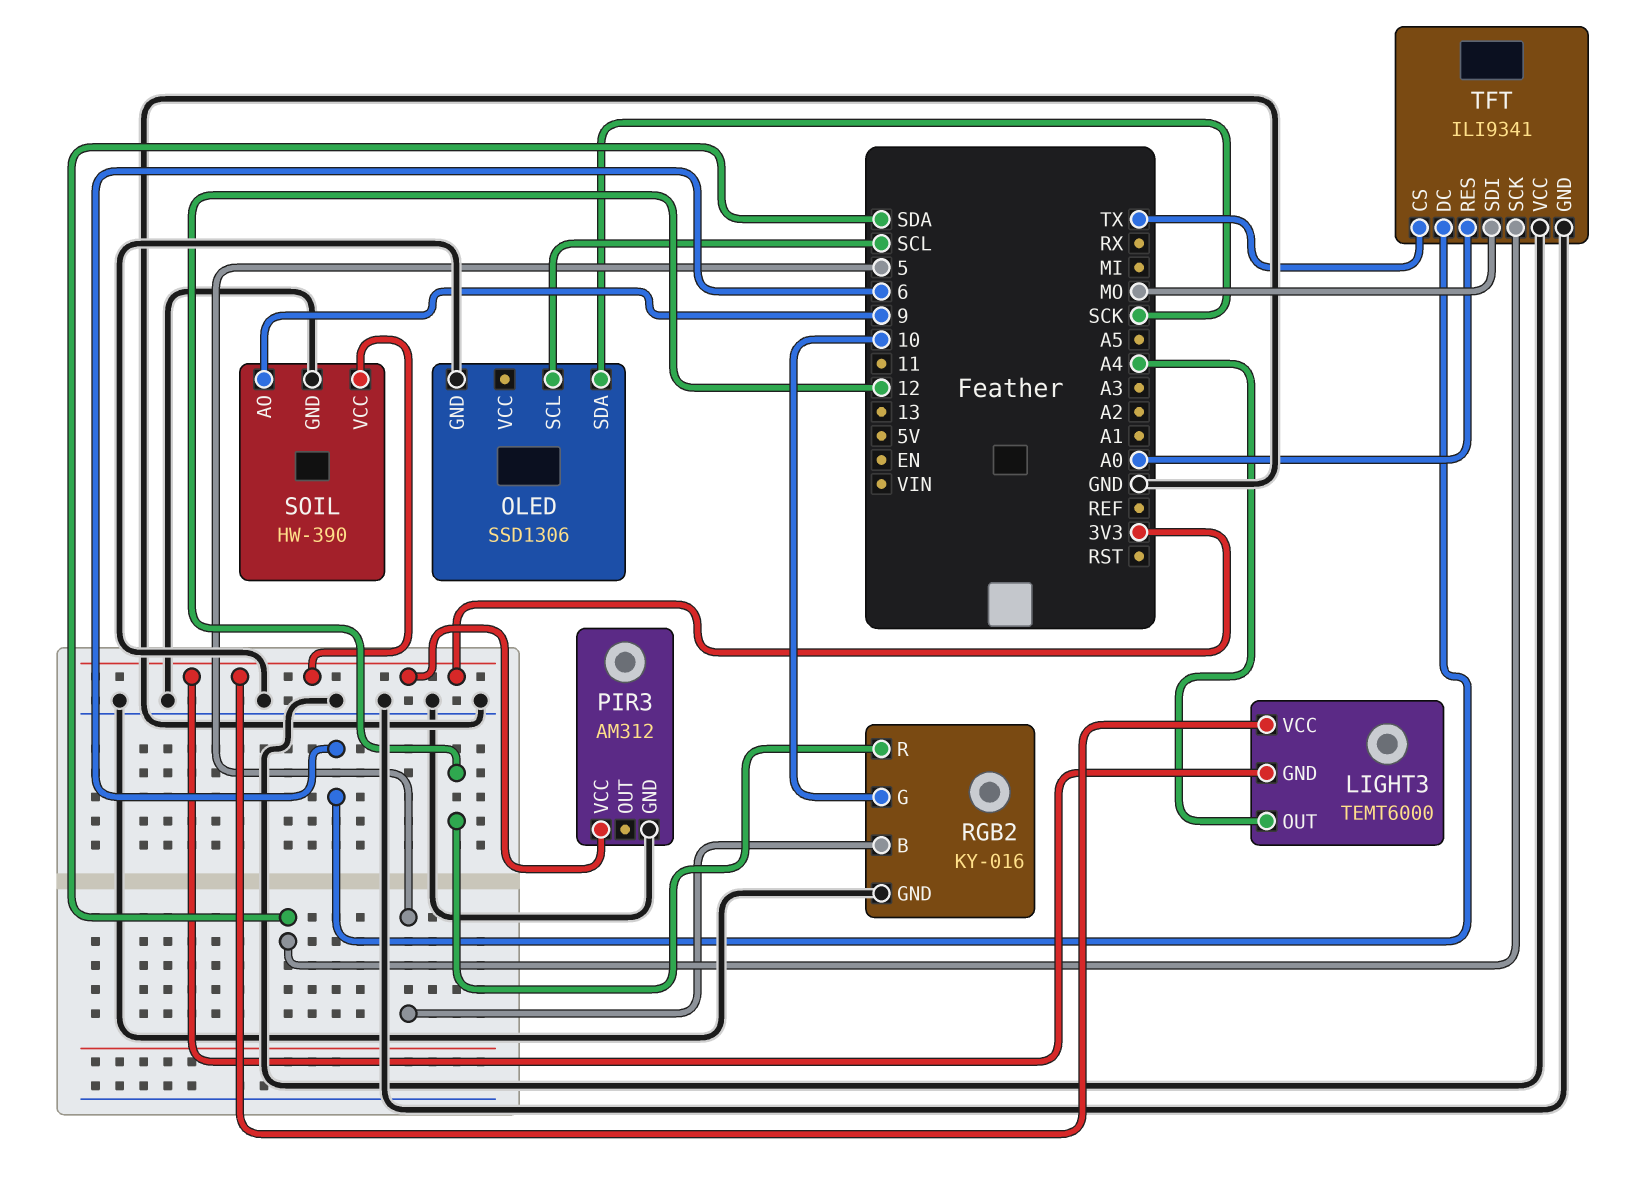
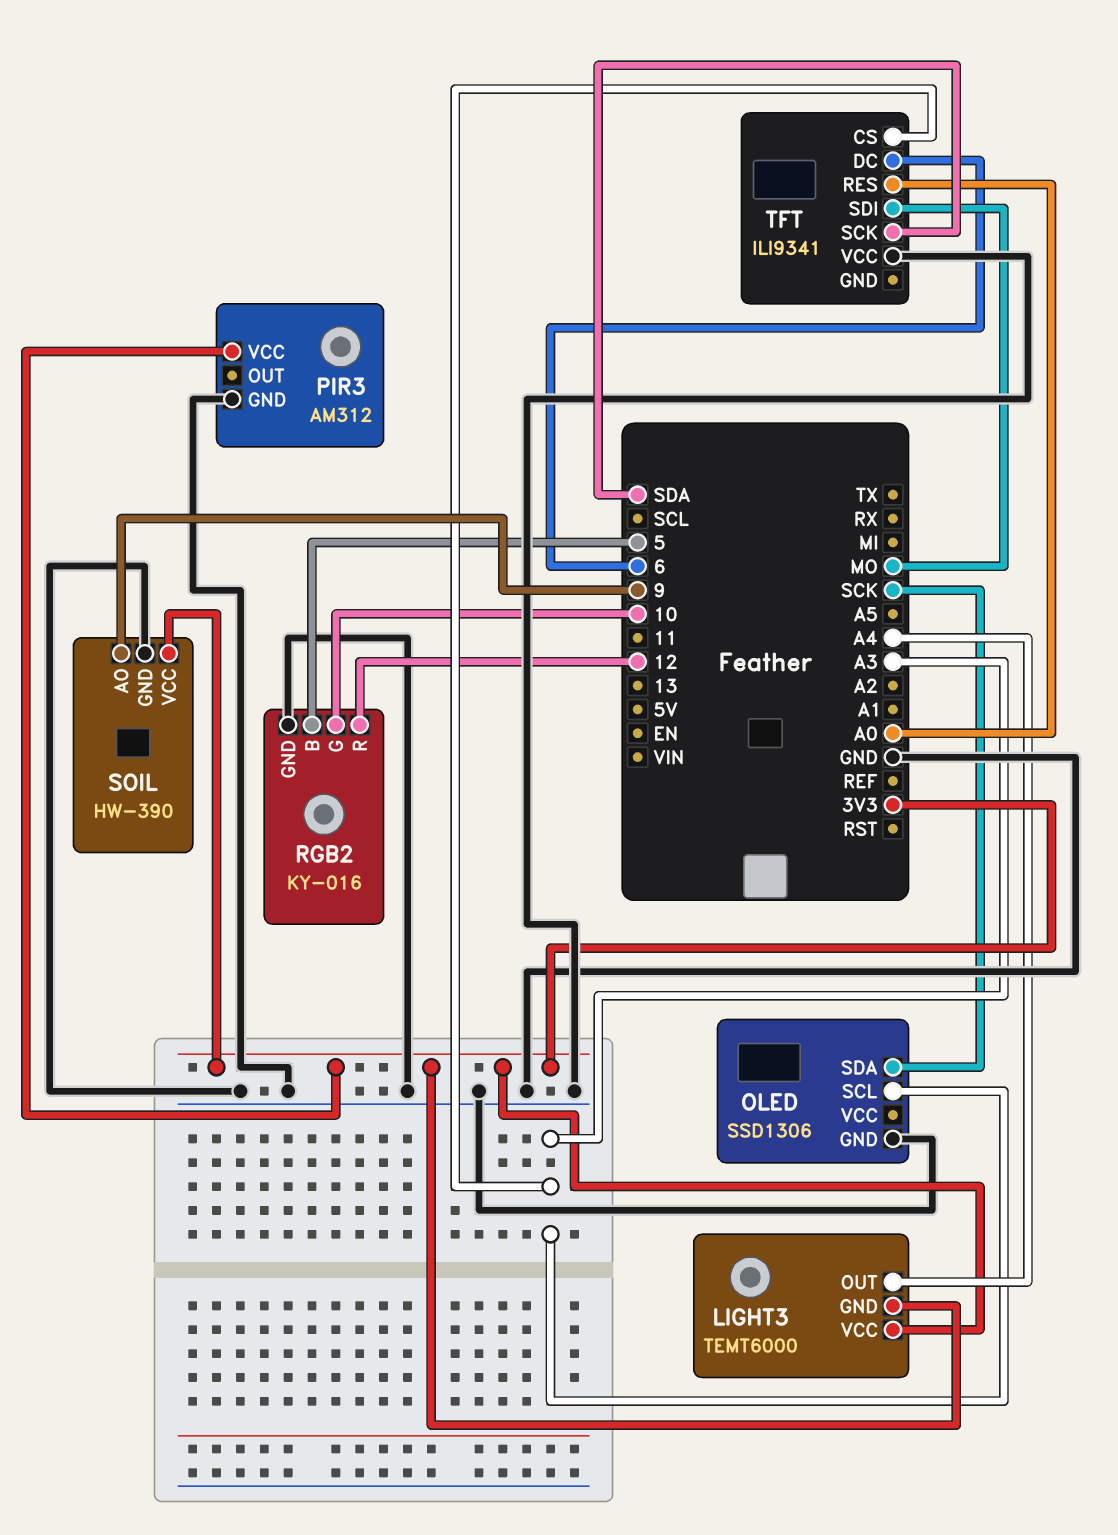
OLED pin SCL: SCL -> A3
TFT pin CS: TX -> A3
TFT pin GND: GND -> none

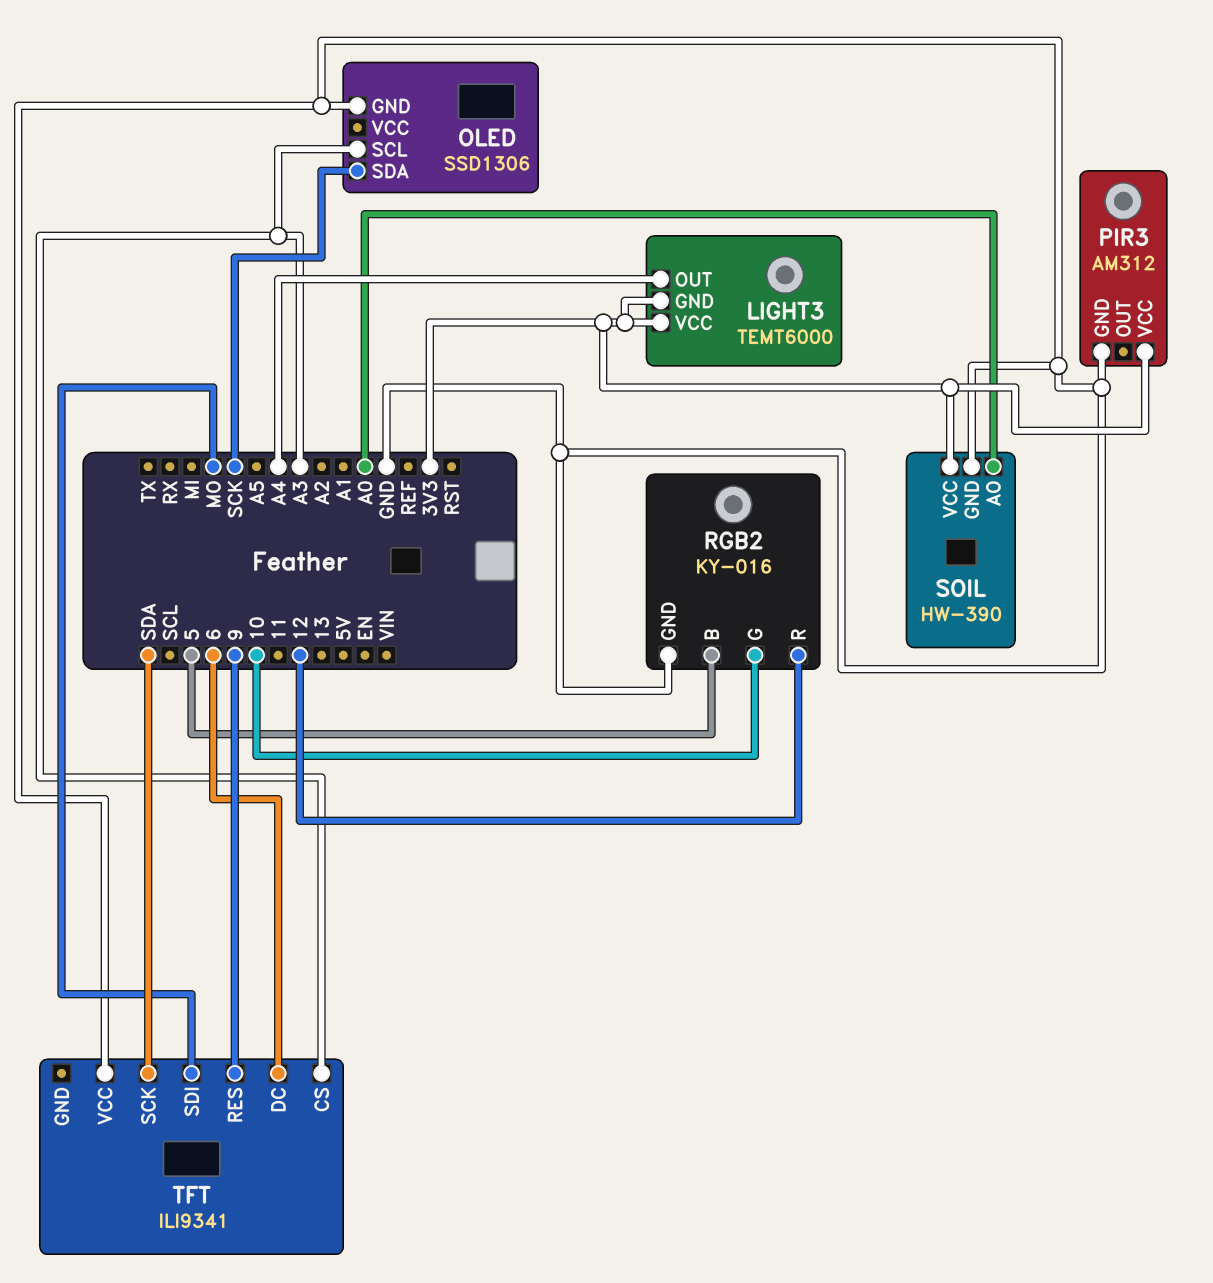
SOIL pin AO: 9 -> A0
TFT pin RES: A0 -> 9

